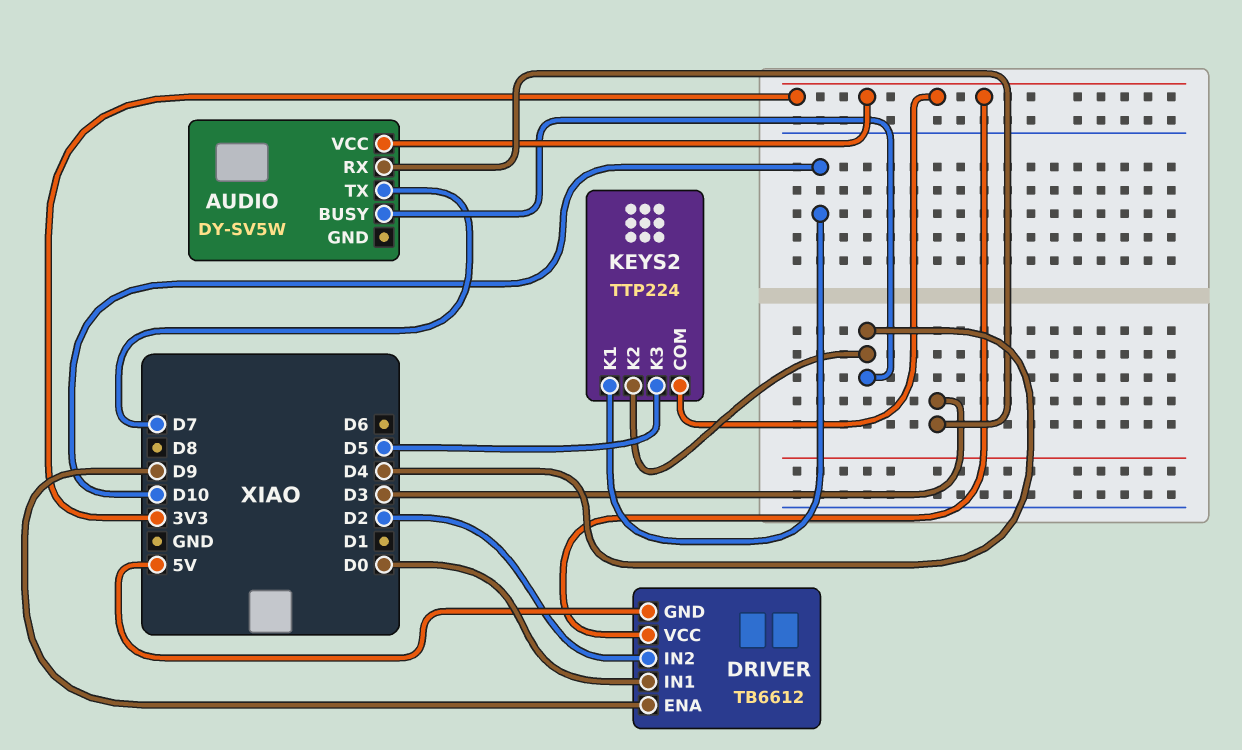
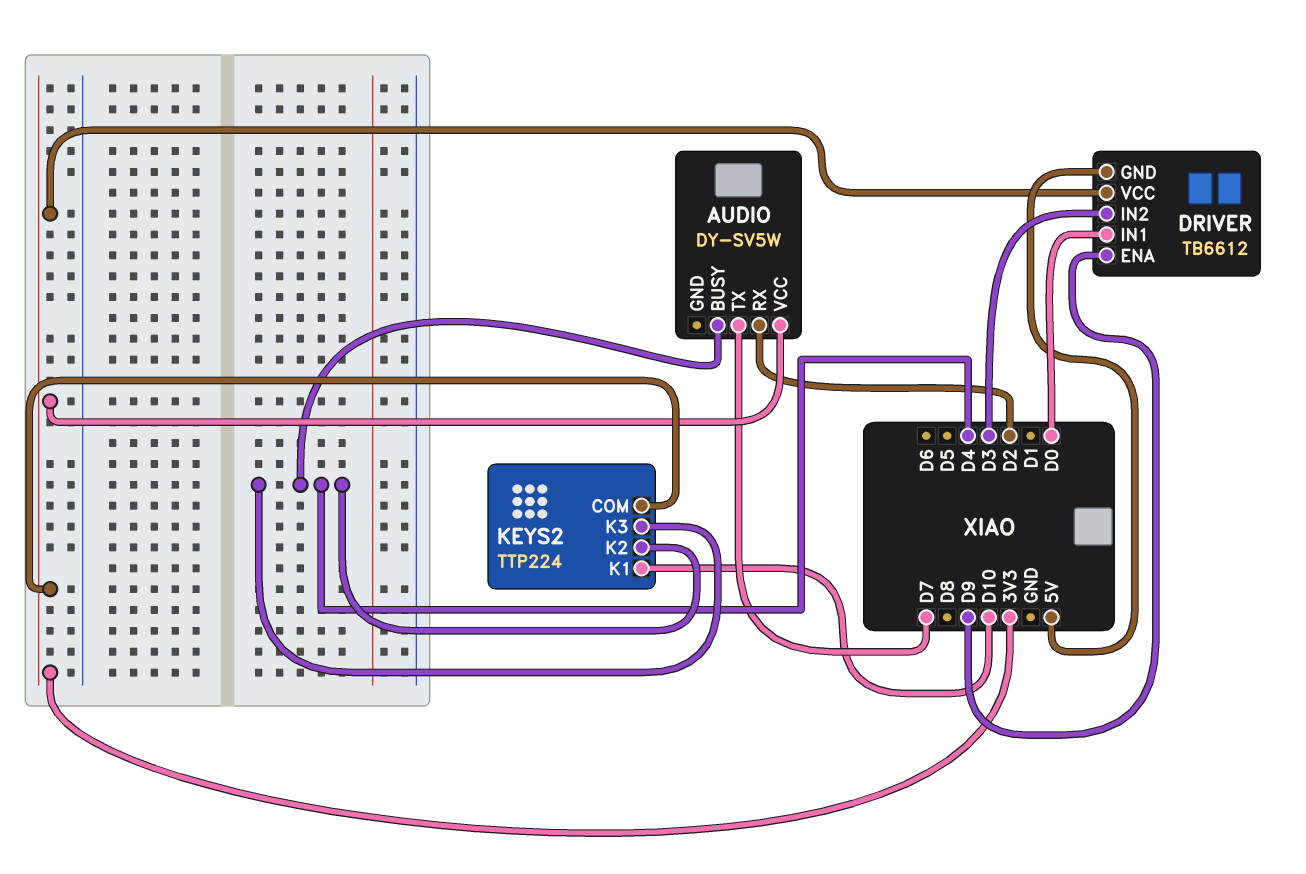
AUDIO pin RX: D3 -> D2
DRIVER pin IN2: D2 -> D3
KEYS2 pin K3: D5 -> D4

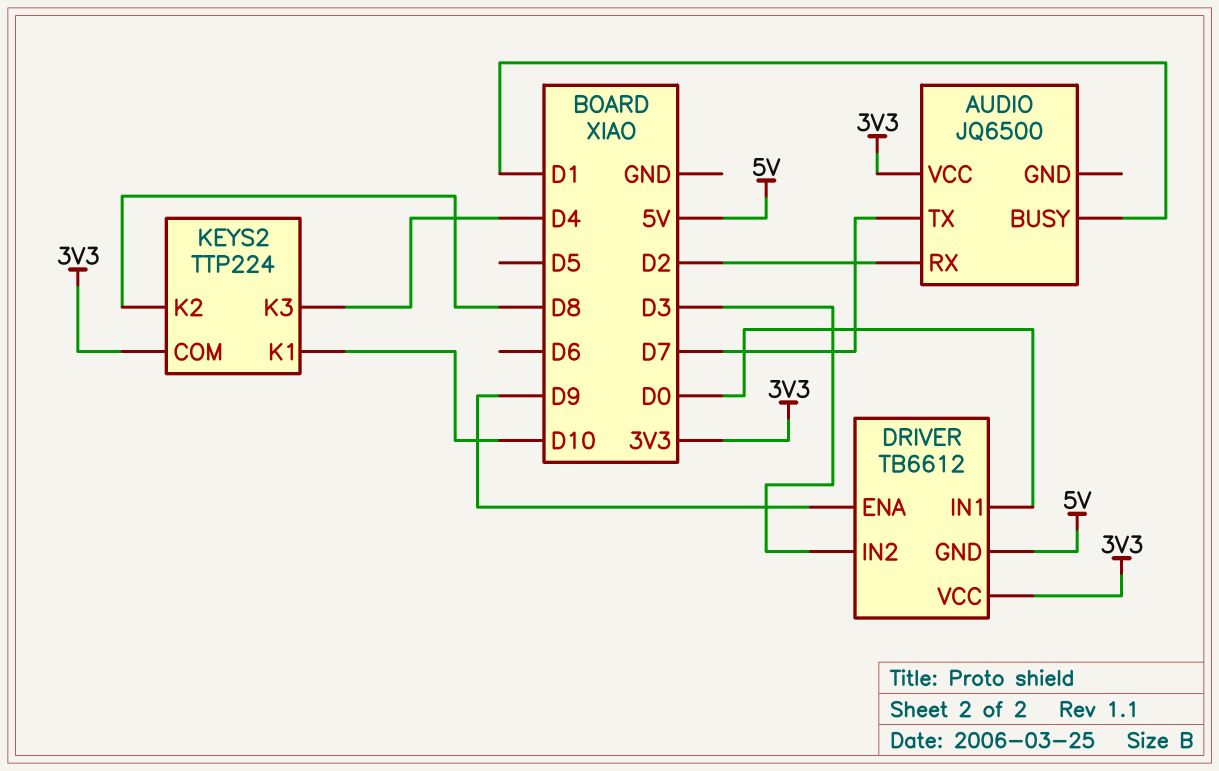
AUDIO: DY-SV5W -> JQ6500
AUDIO pin BUSY: D4 -> D1
KEYS2 pin K2: D4 -> D8

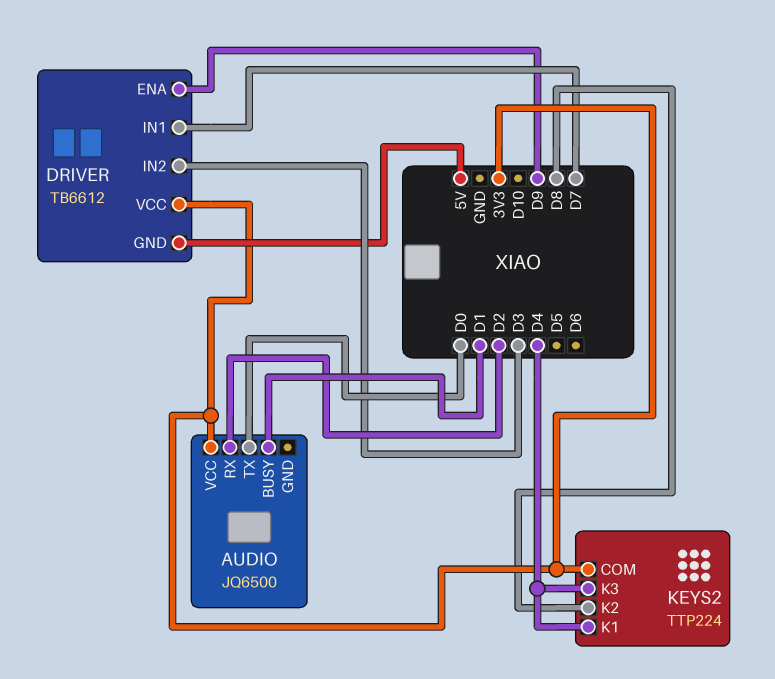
AUDIO pin TX: D7 -> D0
DRIVER pin IN1: D0 -> D7
KEYS2 pin K1: D10 -> D4

